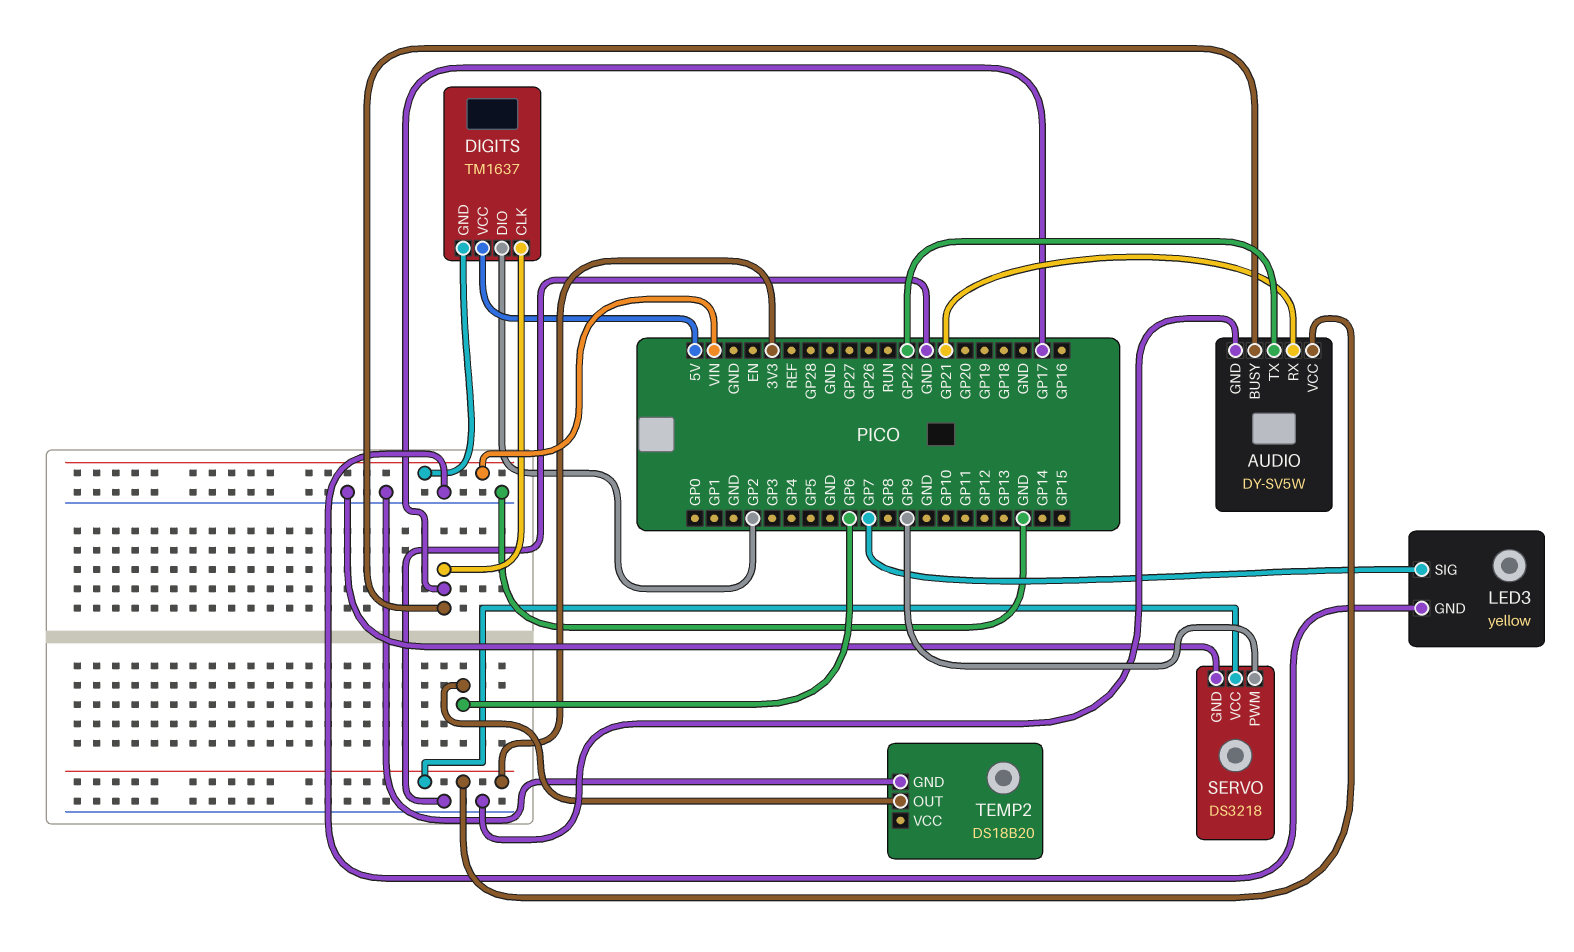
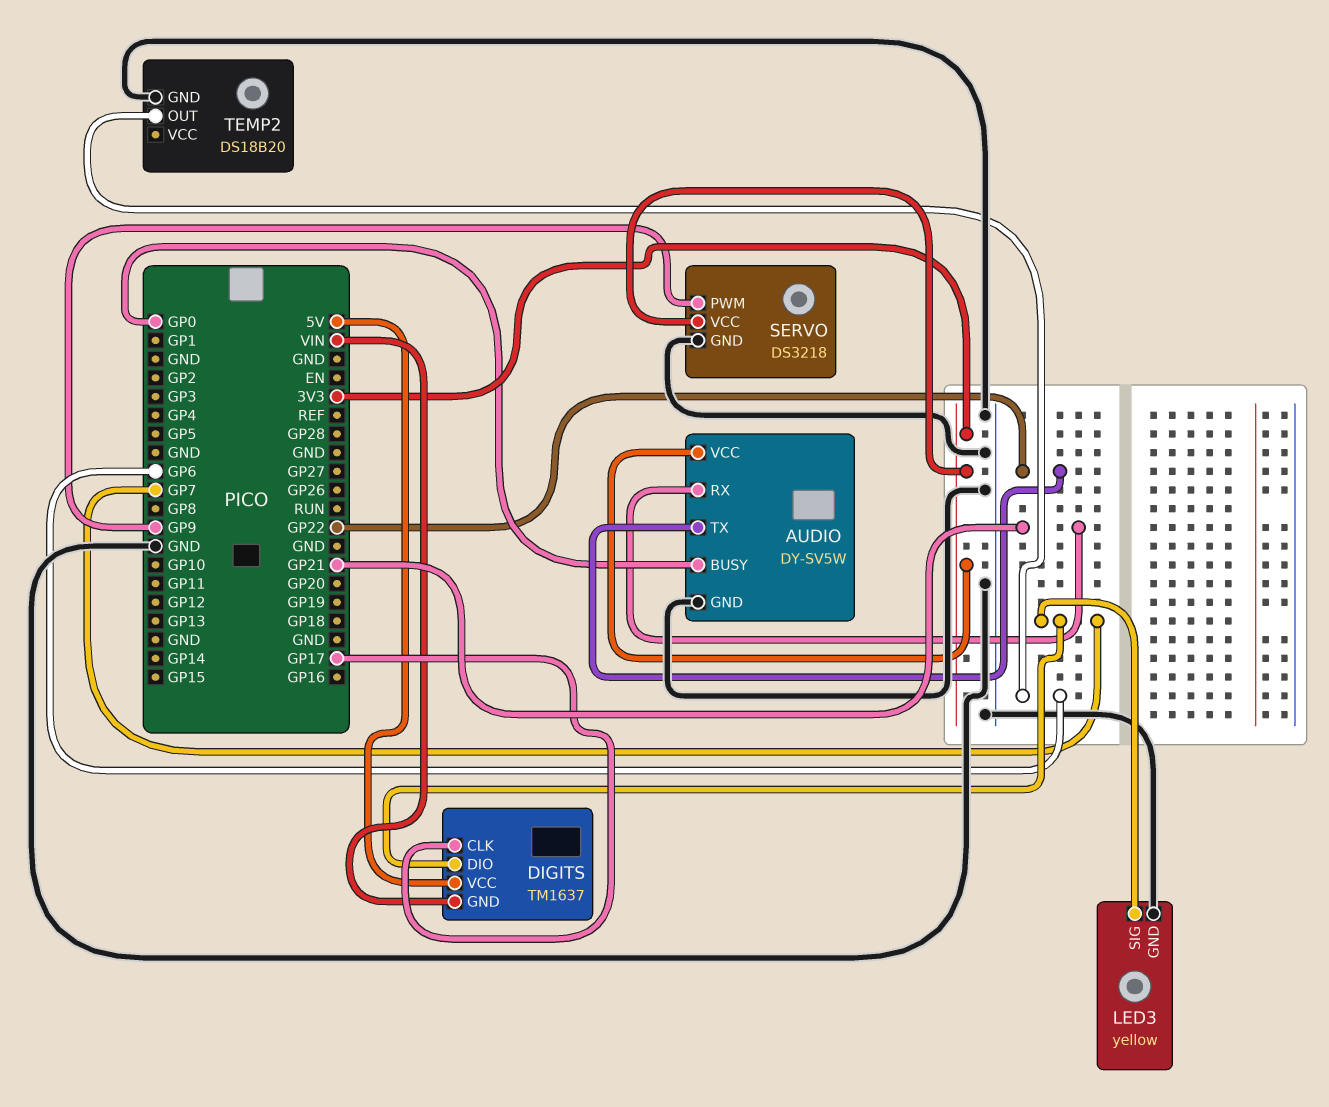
AUDIO pin BUSY: GP17 -> GP0
DIGITS pin DIO: GP2 -> GP7

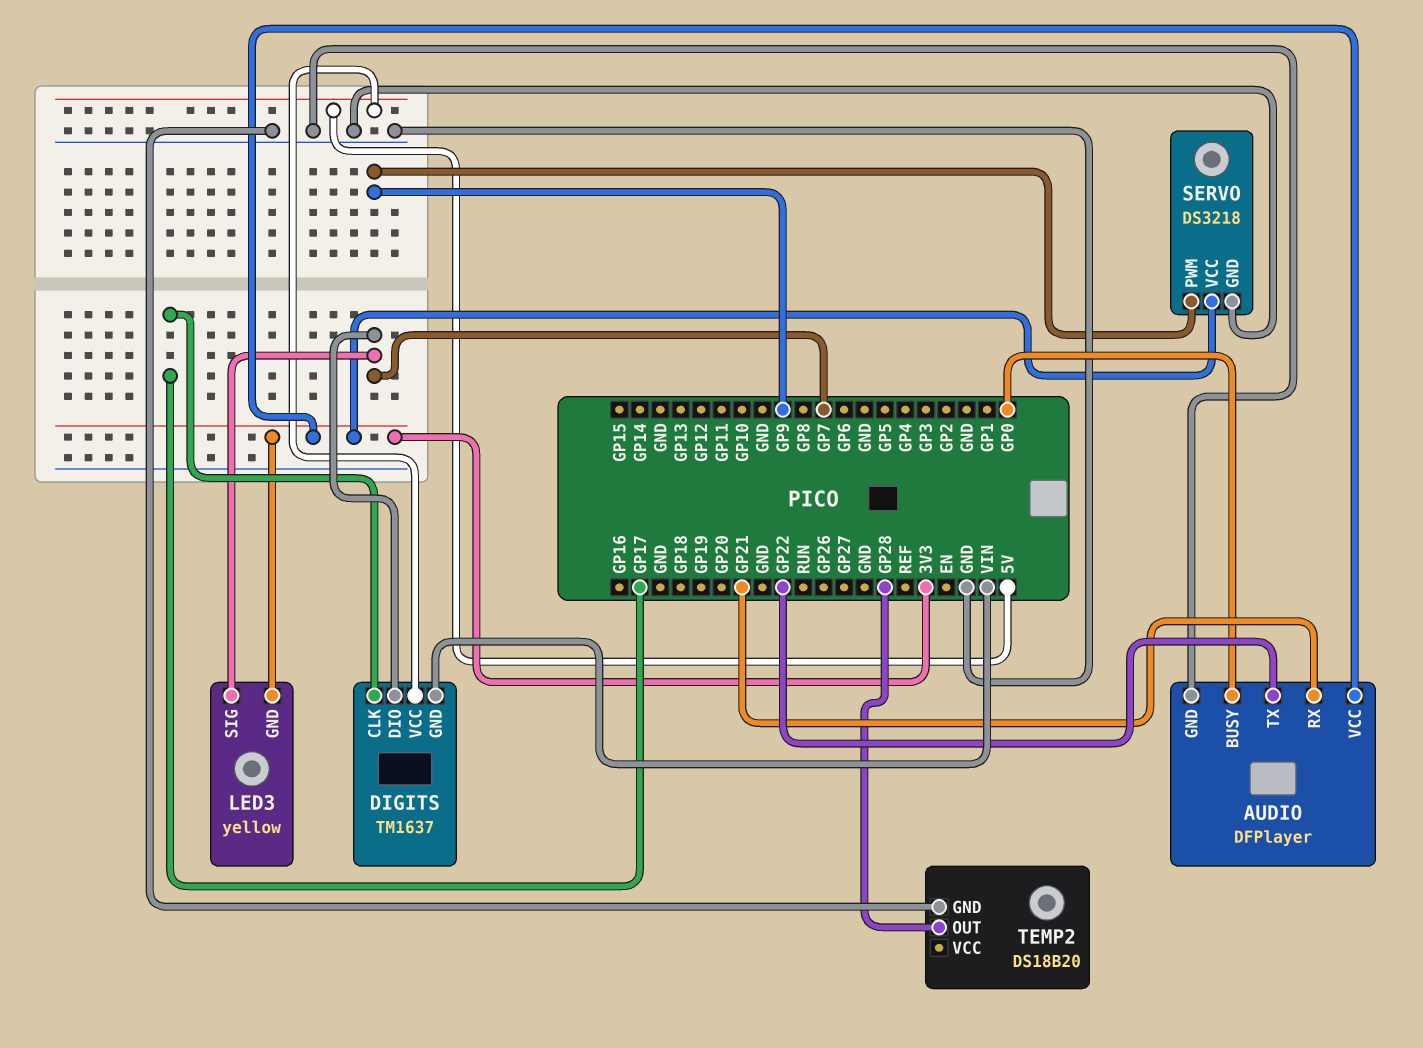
AUDIO: DY-SV5W -> DFPlayer
LED3 pin GND: GND -> 3V3
TEMP2 pin OUT: GP6 -> GP28

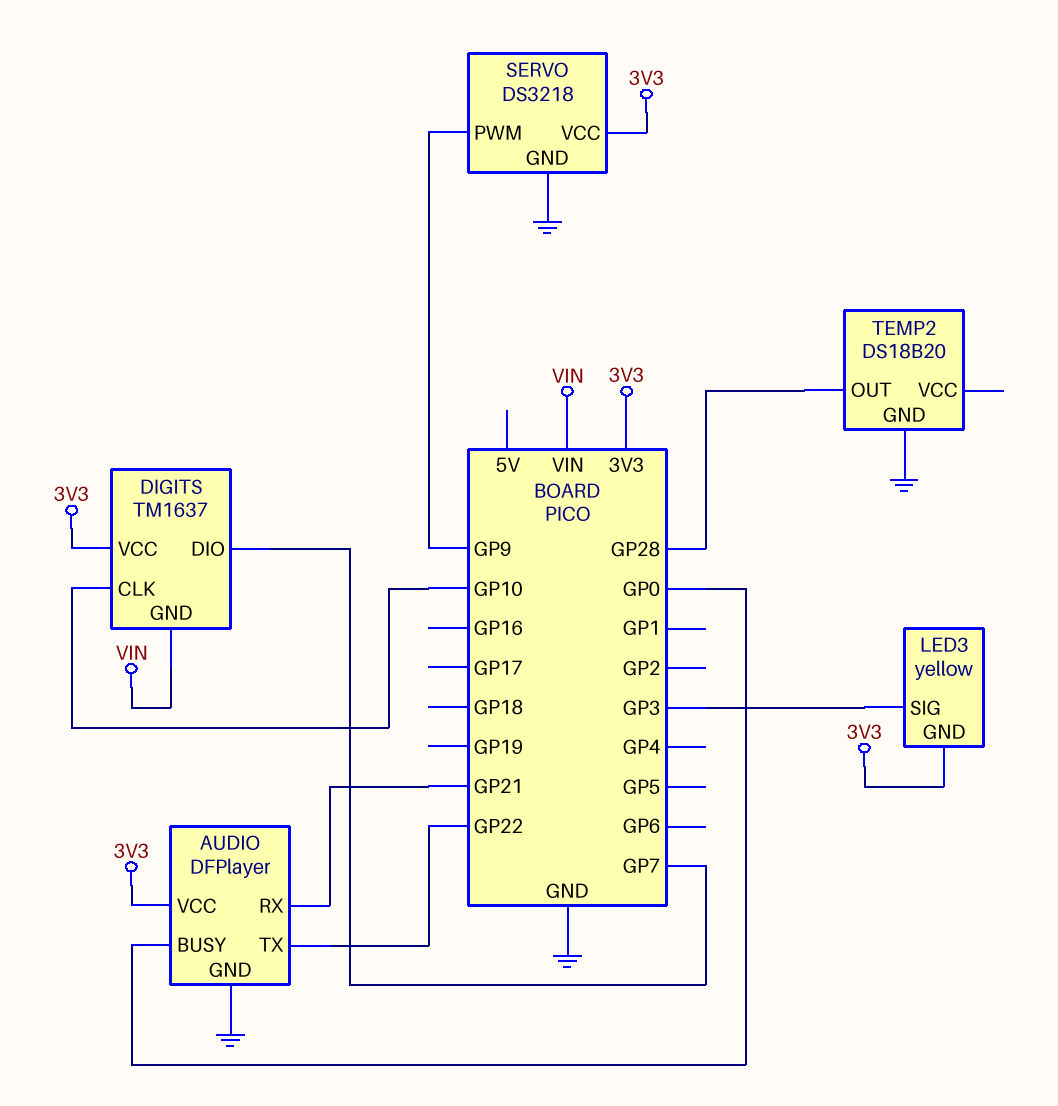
DIGITS pin CLK: GP17 -> GP10
DIGITS pin VCC: 5V -> 3V3
LED3 pin SIG: GP7 -> GP3

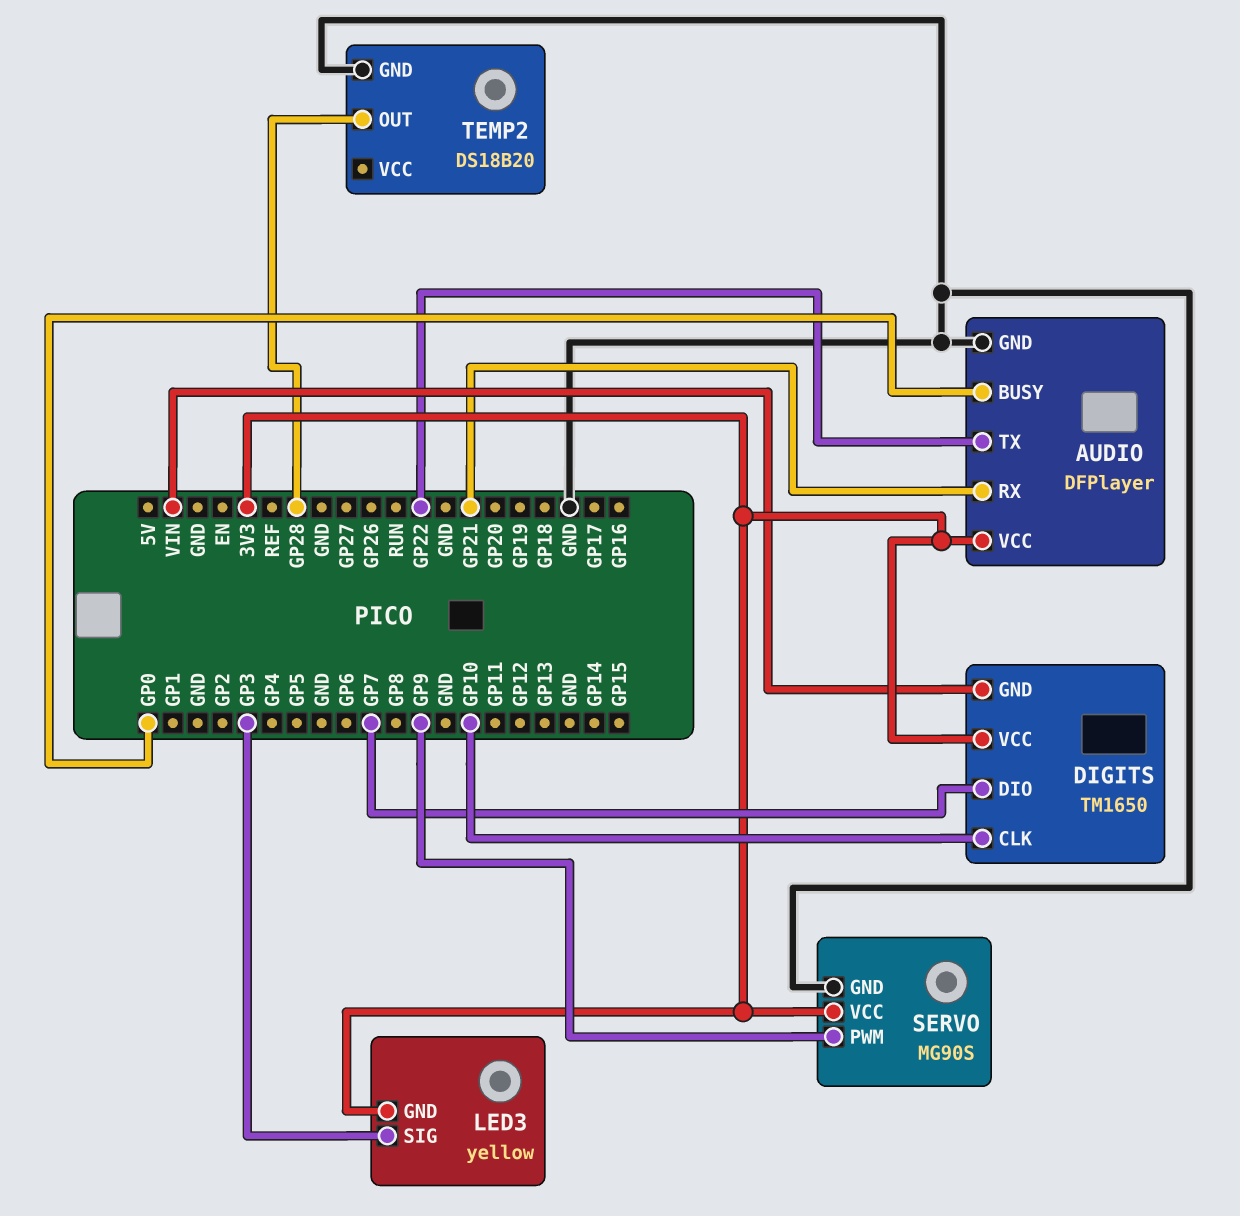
DIGITS: TM1637 -> TM1650
SERVO: DS3218 -> MG90S

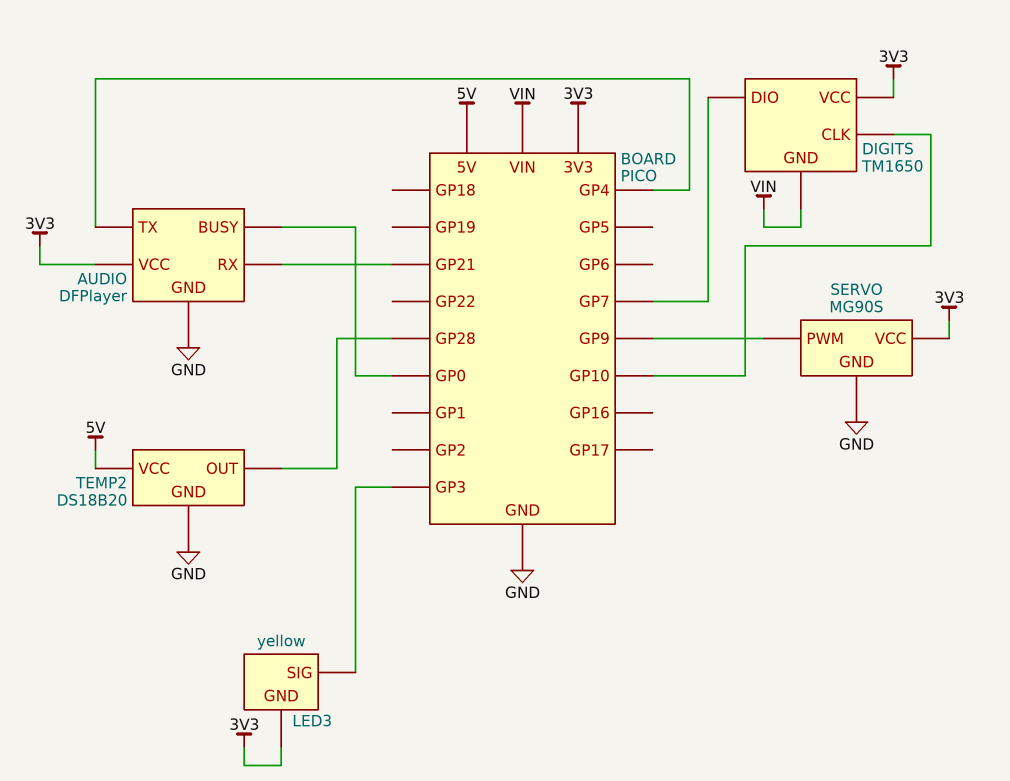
AUDIO pin TX: GP22 -> GP4
TEMP2 pin VCC: none -> 5V

